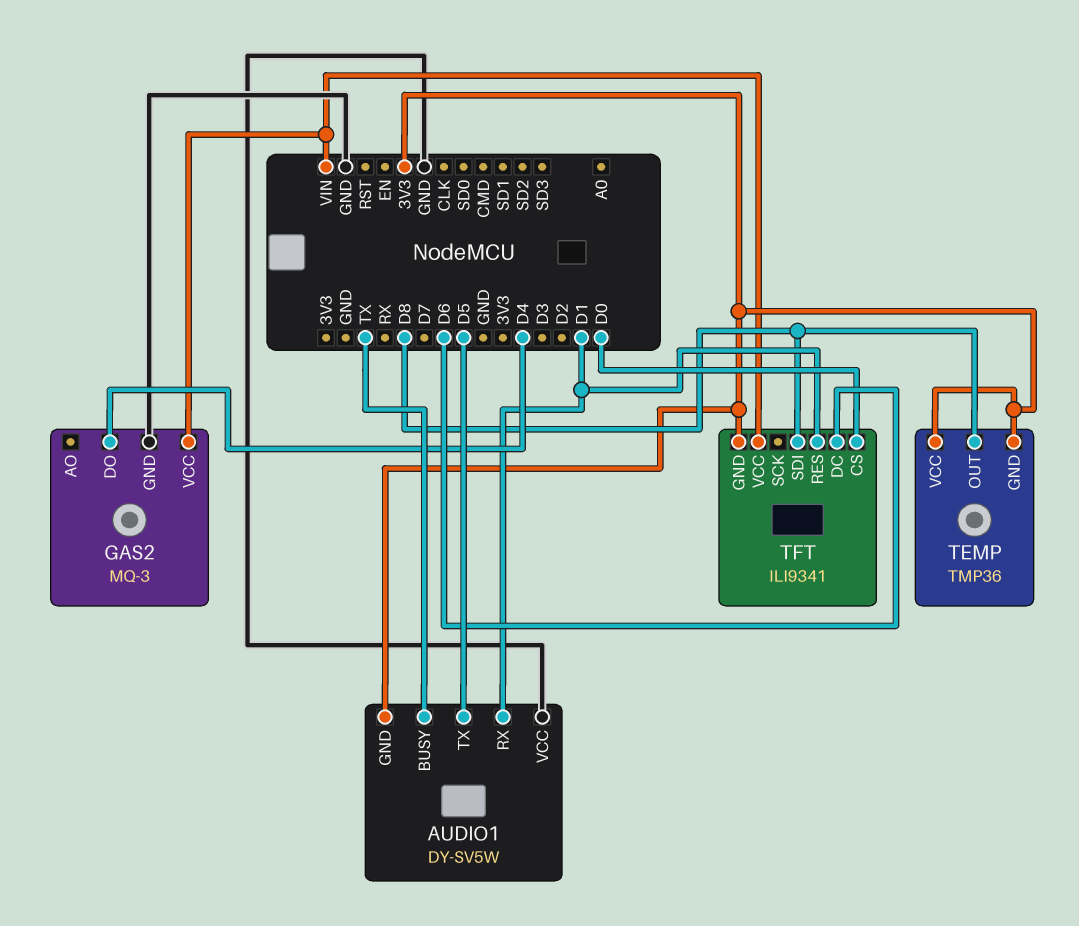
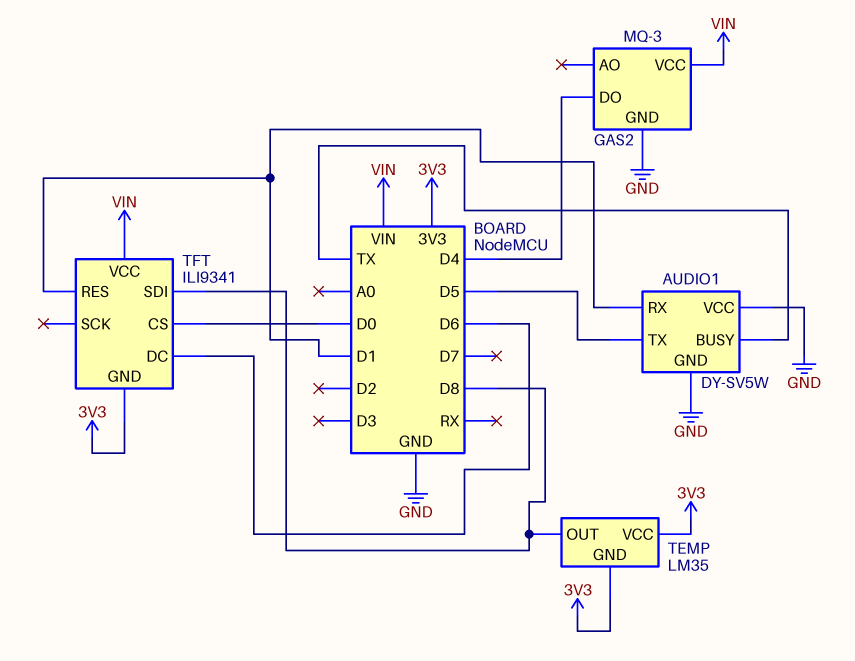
AUDIO1 pin GND: 3V3 -> GND
TEMP: TMP36 -> LM35

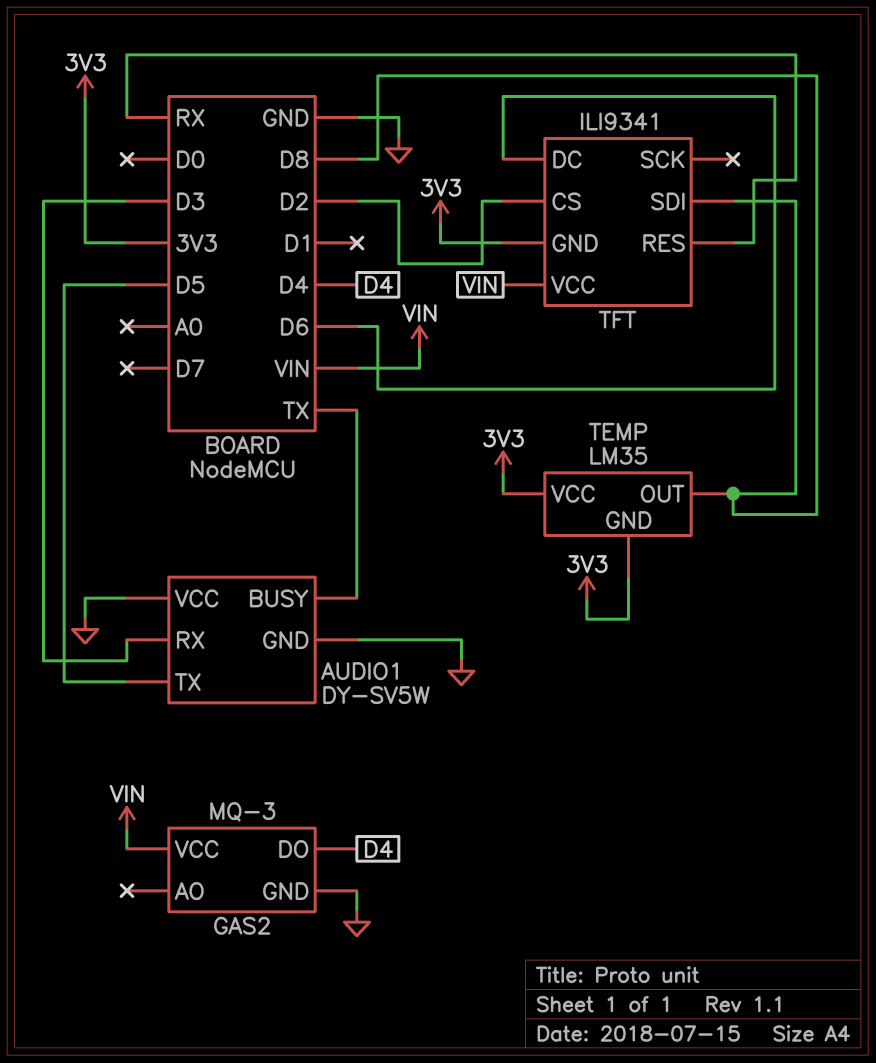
AUDIO1 pin RX: D1 -> D3
TFT pin CS: D0 -> D2
TFT pin RES: D1 -> RX

